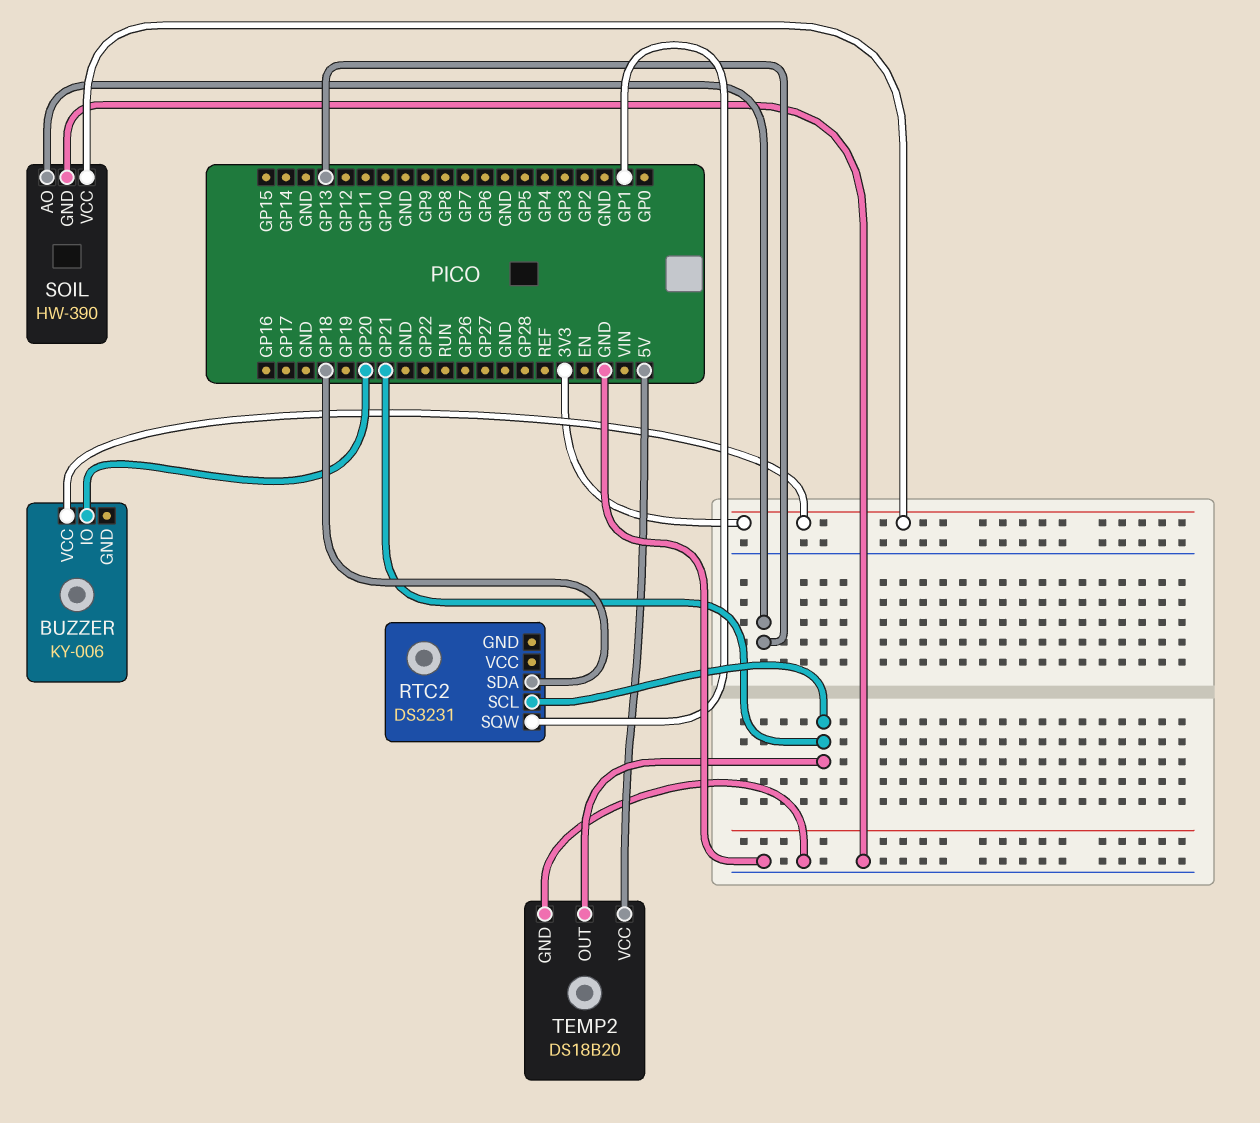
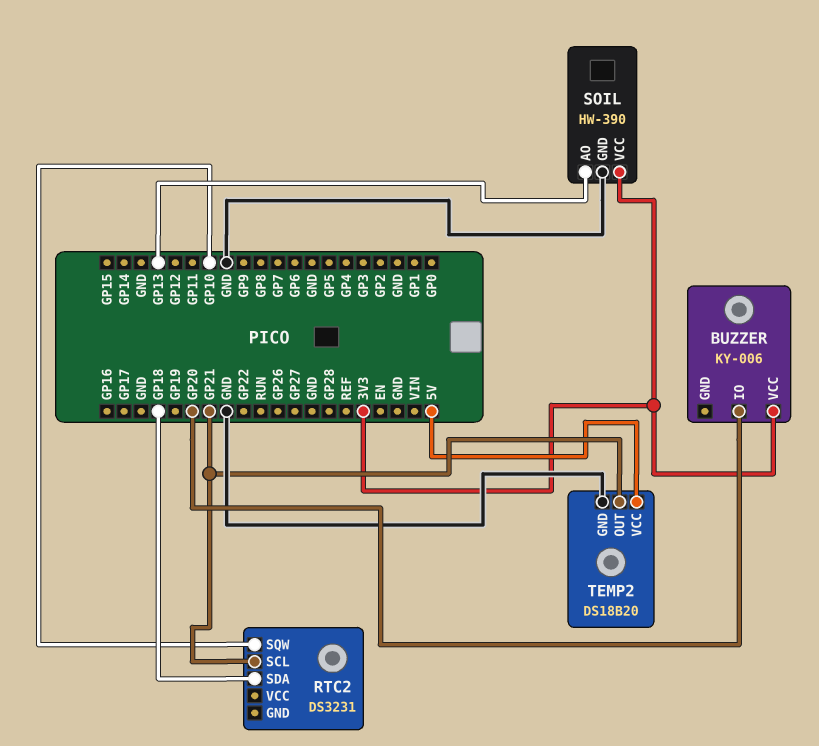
RTC2 pin SQW: GP1 -> GP10

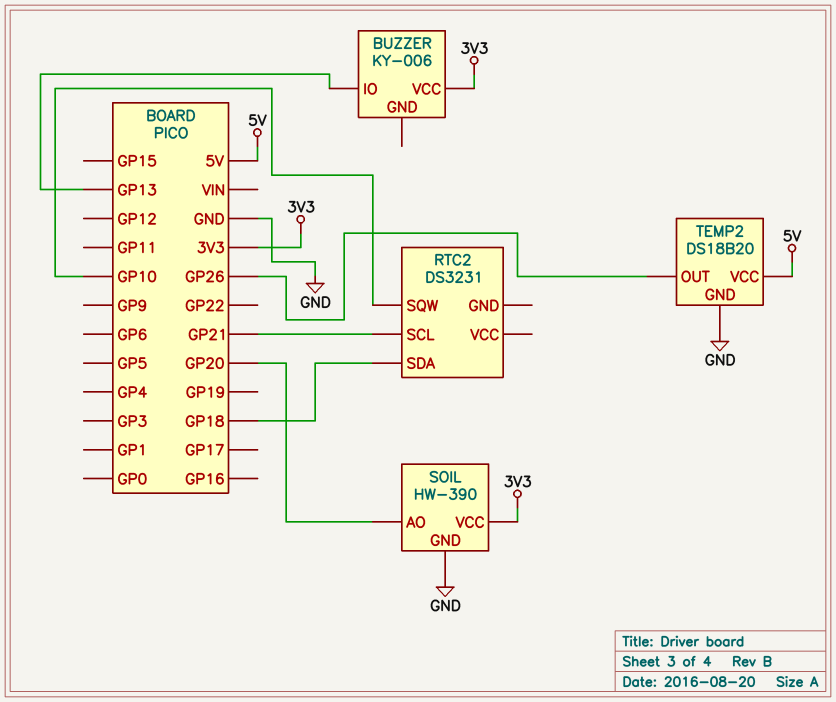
BUZZER pin IO: GP20 -> GP13
SOIL pin AO: GP13 -> GP20
TEMP2 pin OUT: GP21 -> GP26

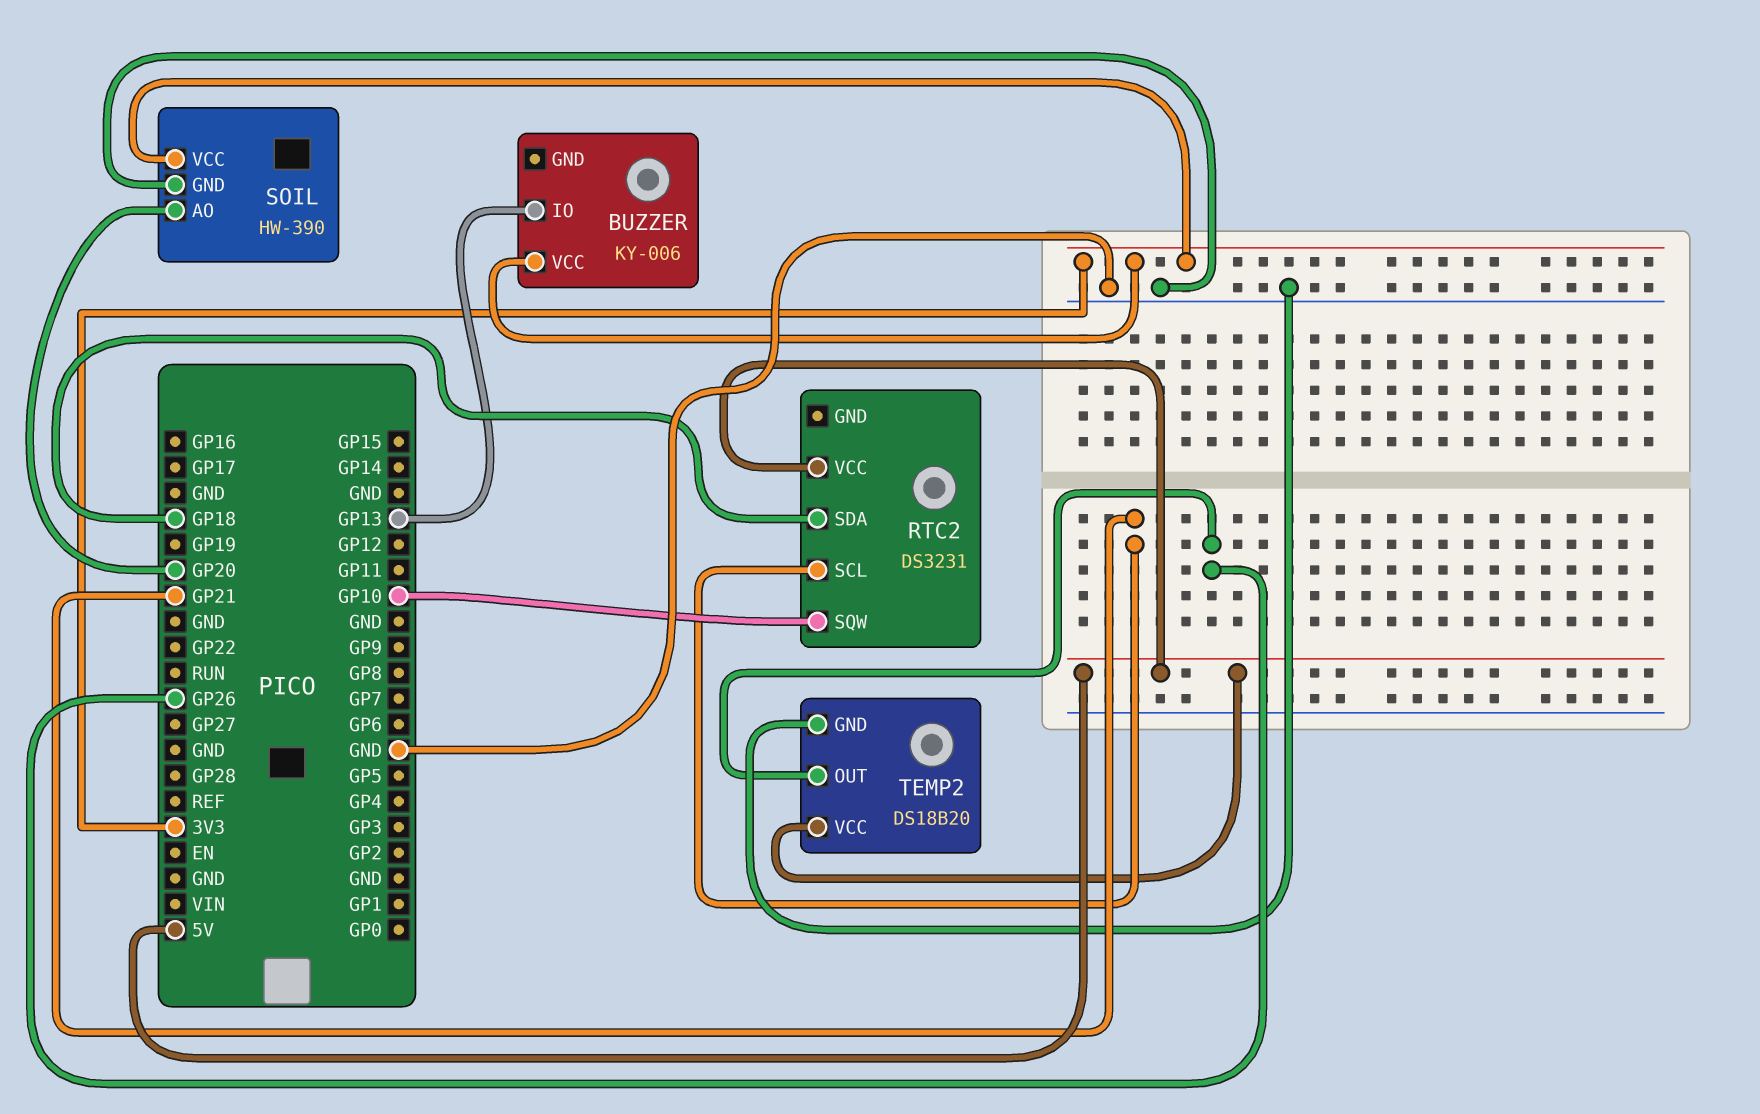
RTC2 pin VCC: none -> 5V

